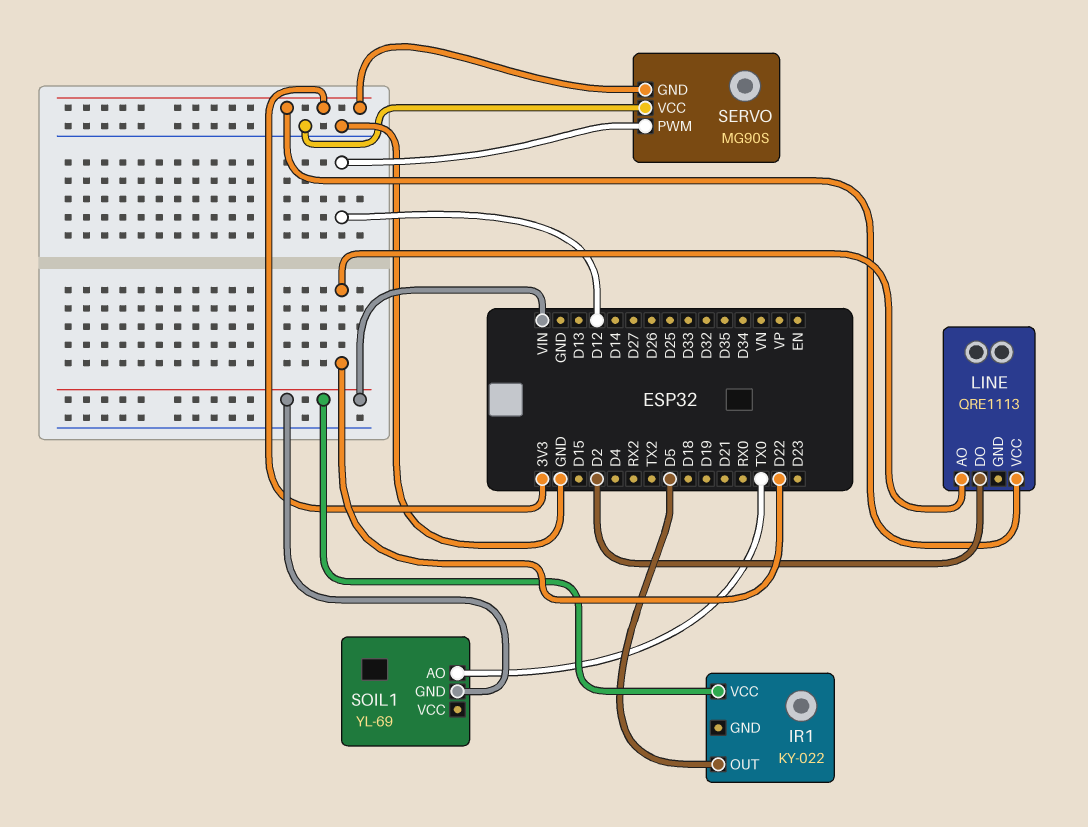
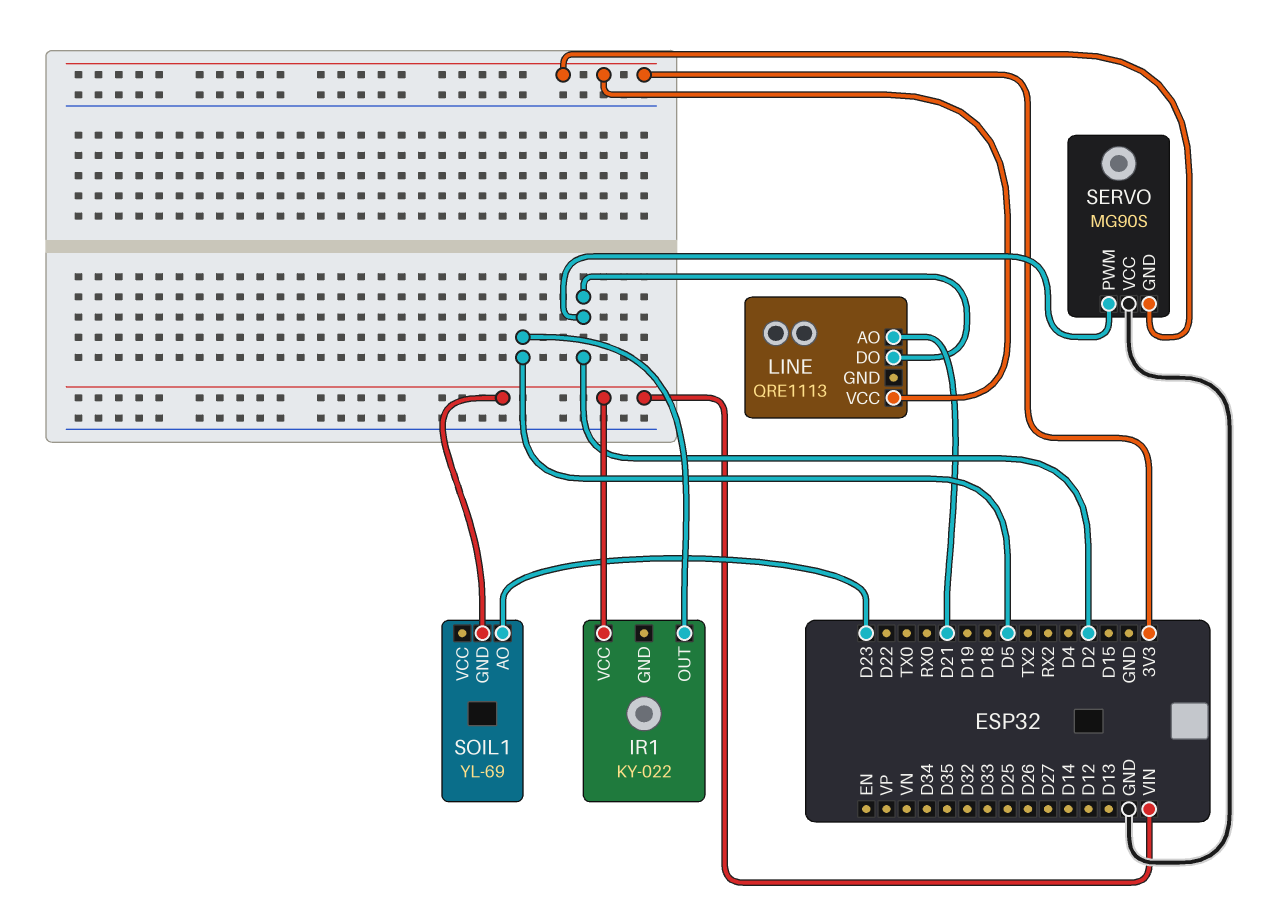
LINE pin AO: D22 -> D21
SERVO pin PWM: D12 -> D2
SOIL1 pin AO: TX0 -> D23

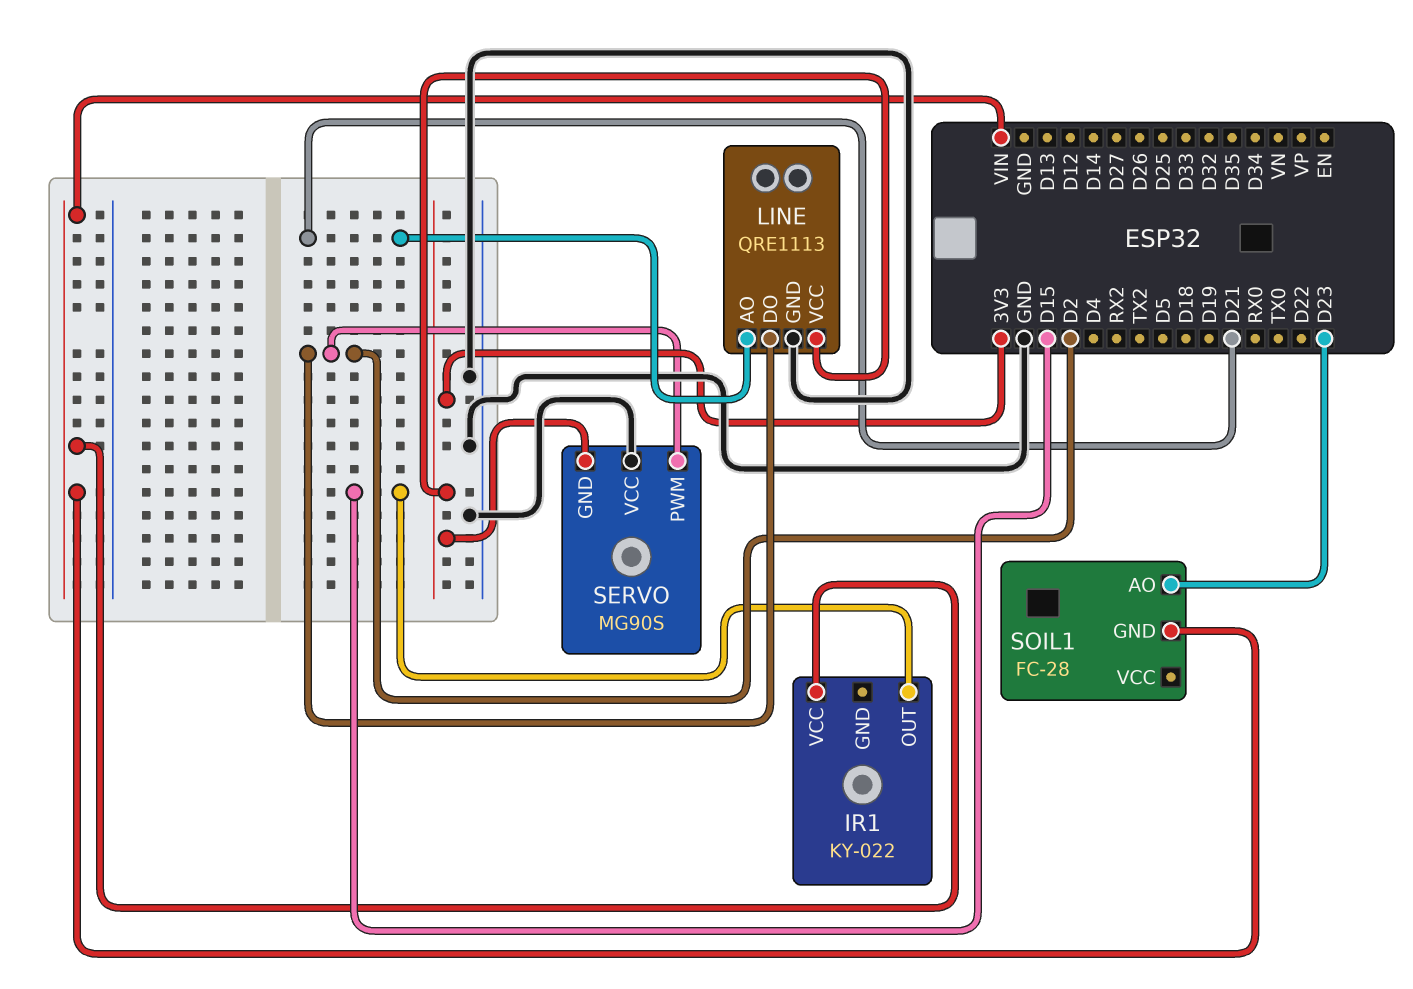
IR1 pin OUT: D5 -> D15
LINE pin GND: none -> GND
SOIL1: YL-69 -> FC-28

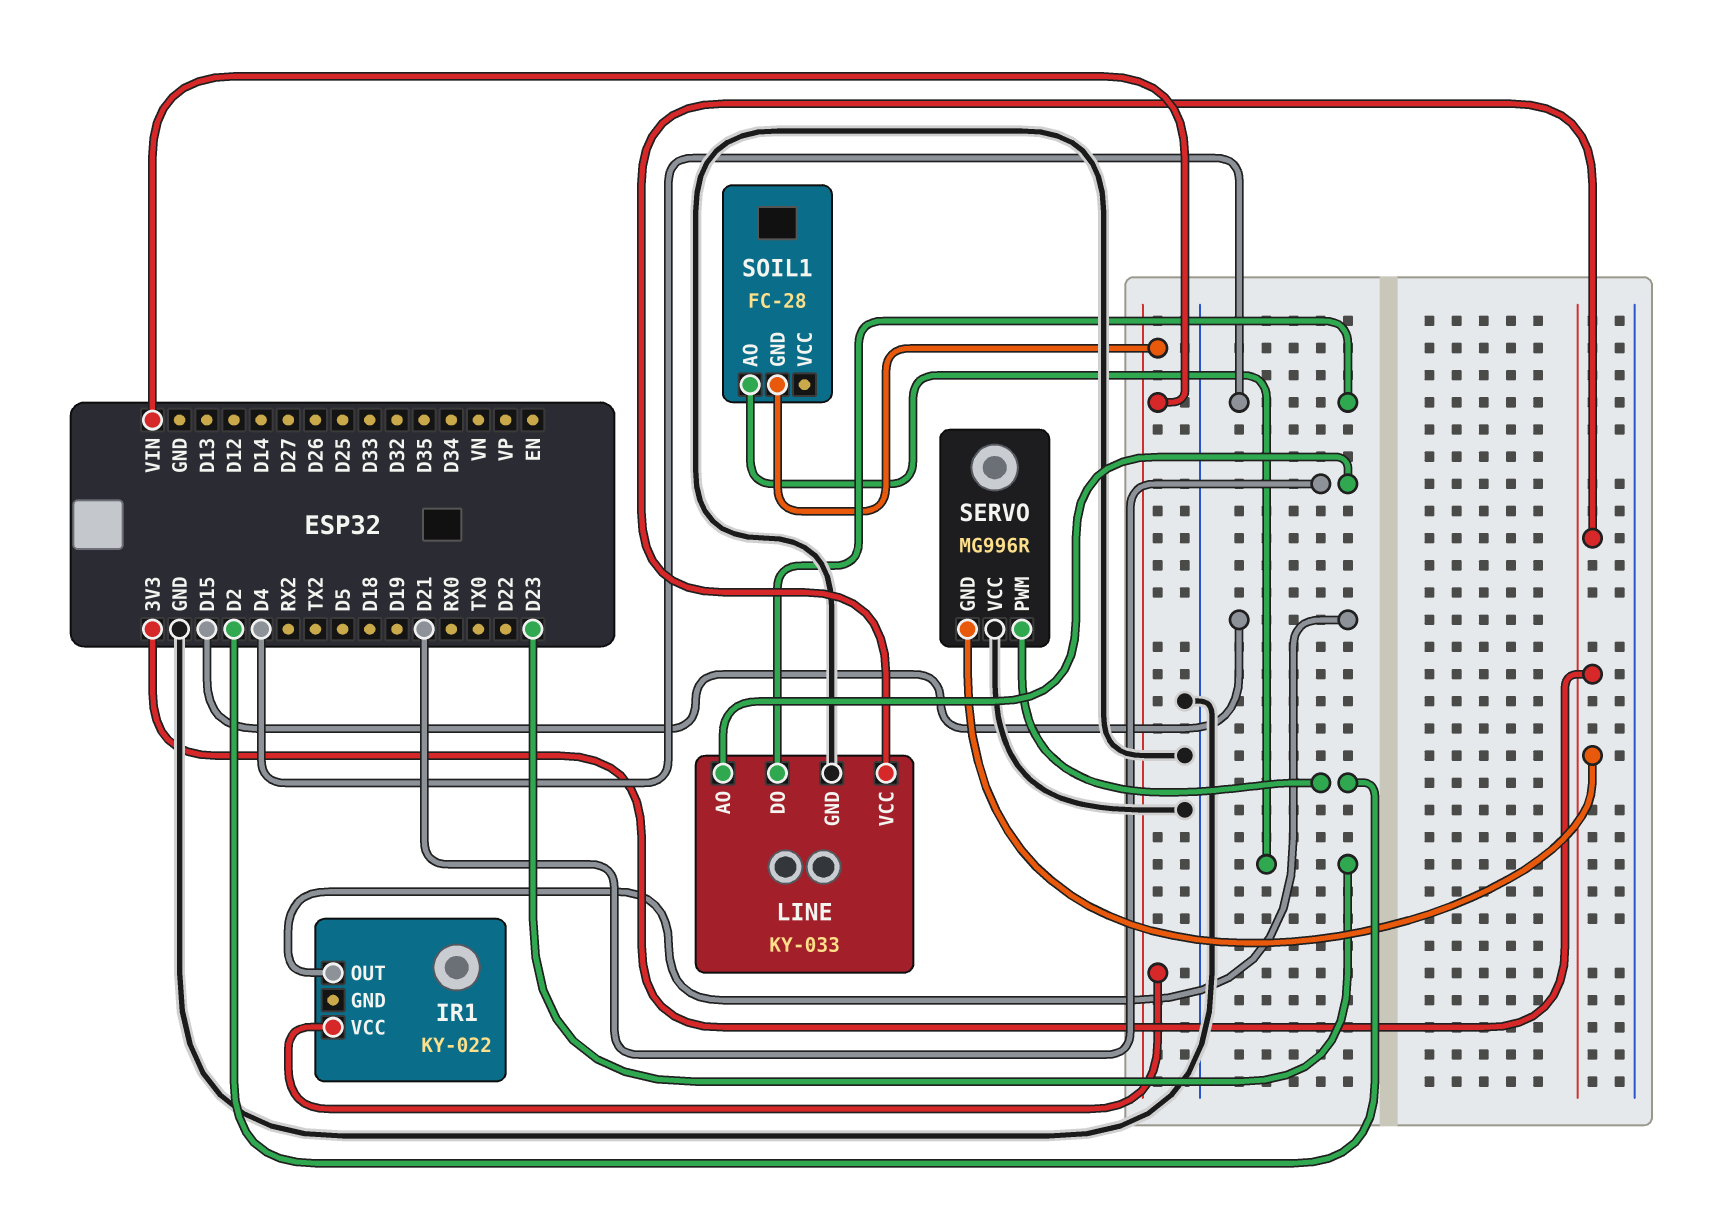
LINE: QRE1113 -> KY-033
LINE pin DO: D2 -> D4
SERVO: MG90S -> MG996R

